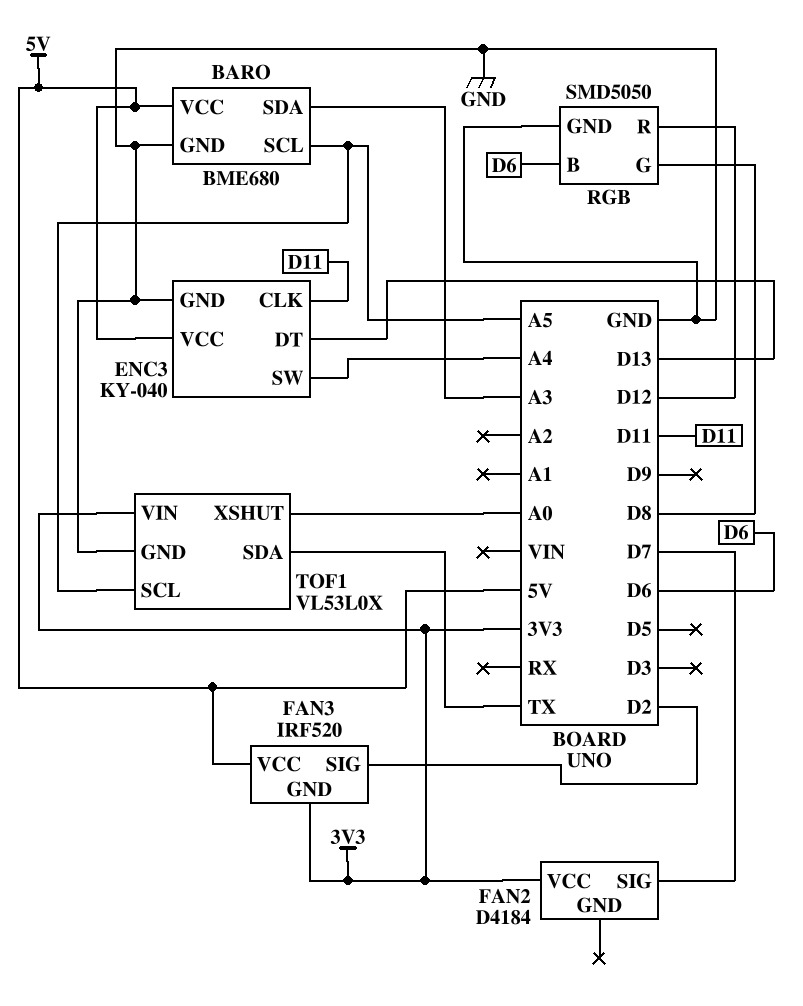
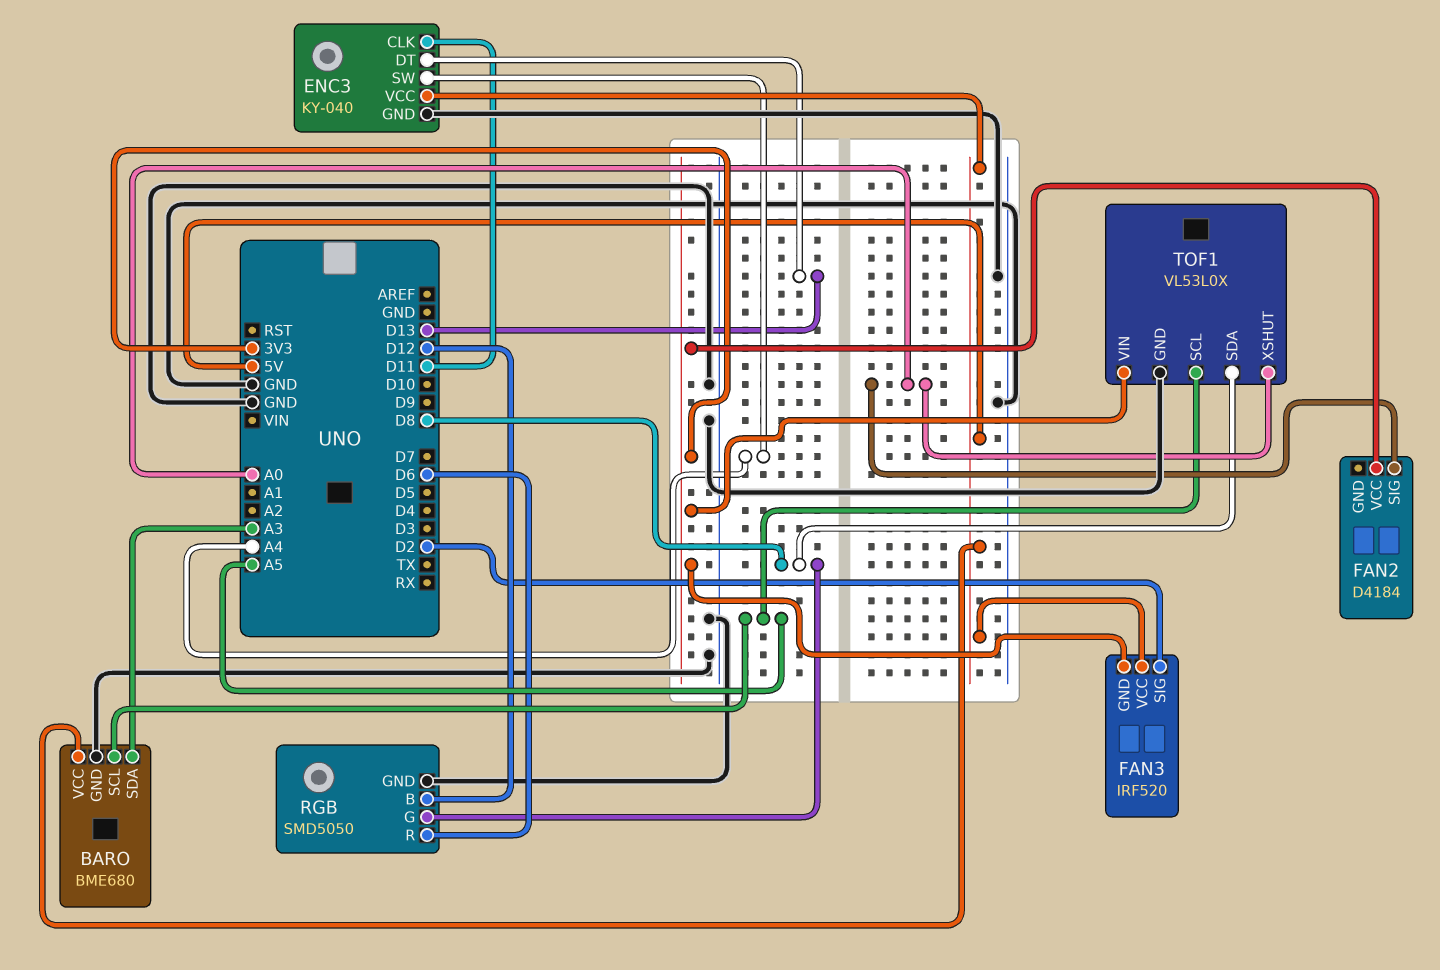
FAN2 pin SIG: D7 -> A0
RGB pin B: D6 -> D12
RGB pin R: D12 -> D6
TOF1 pin SDA: TX -> D8

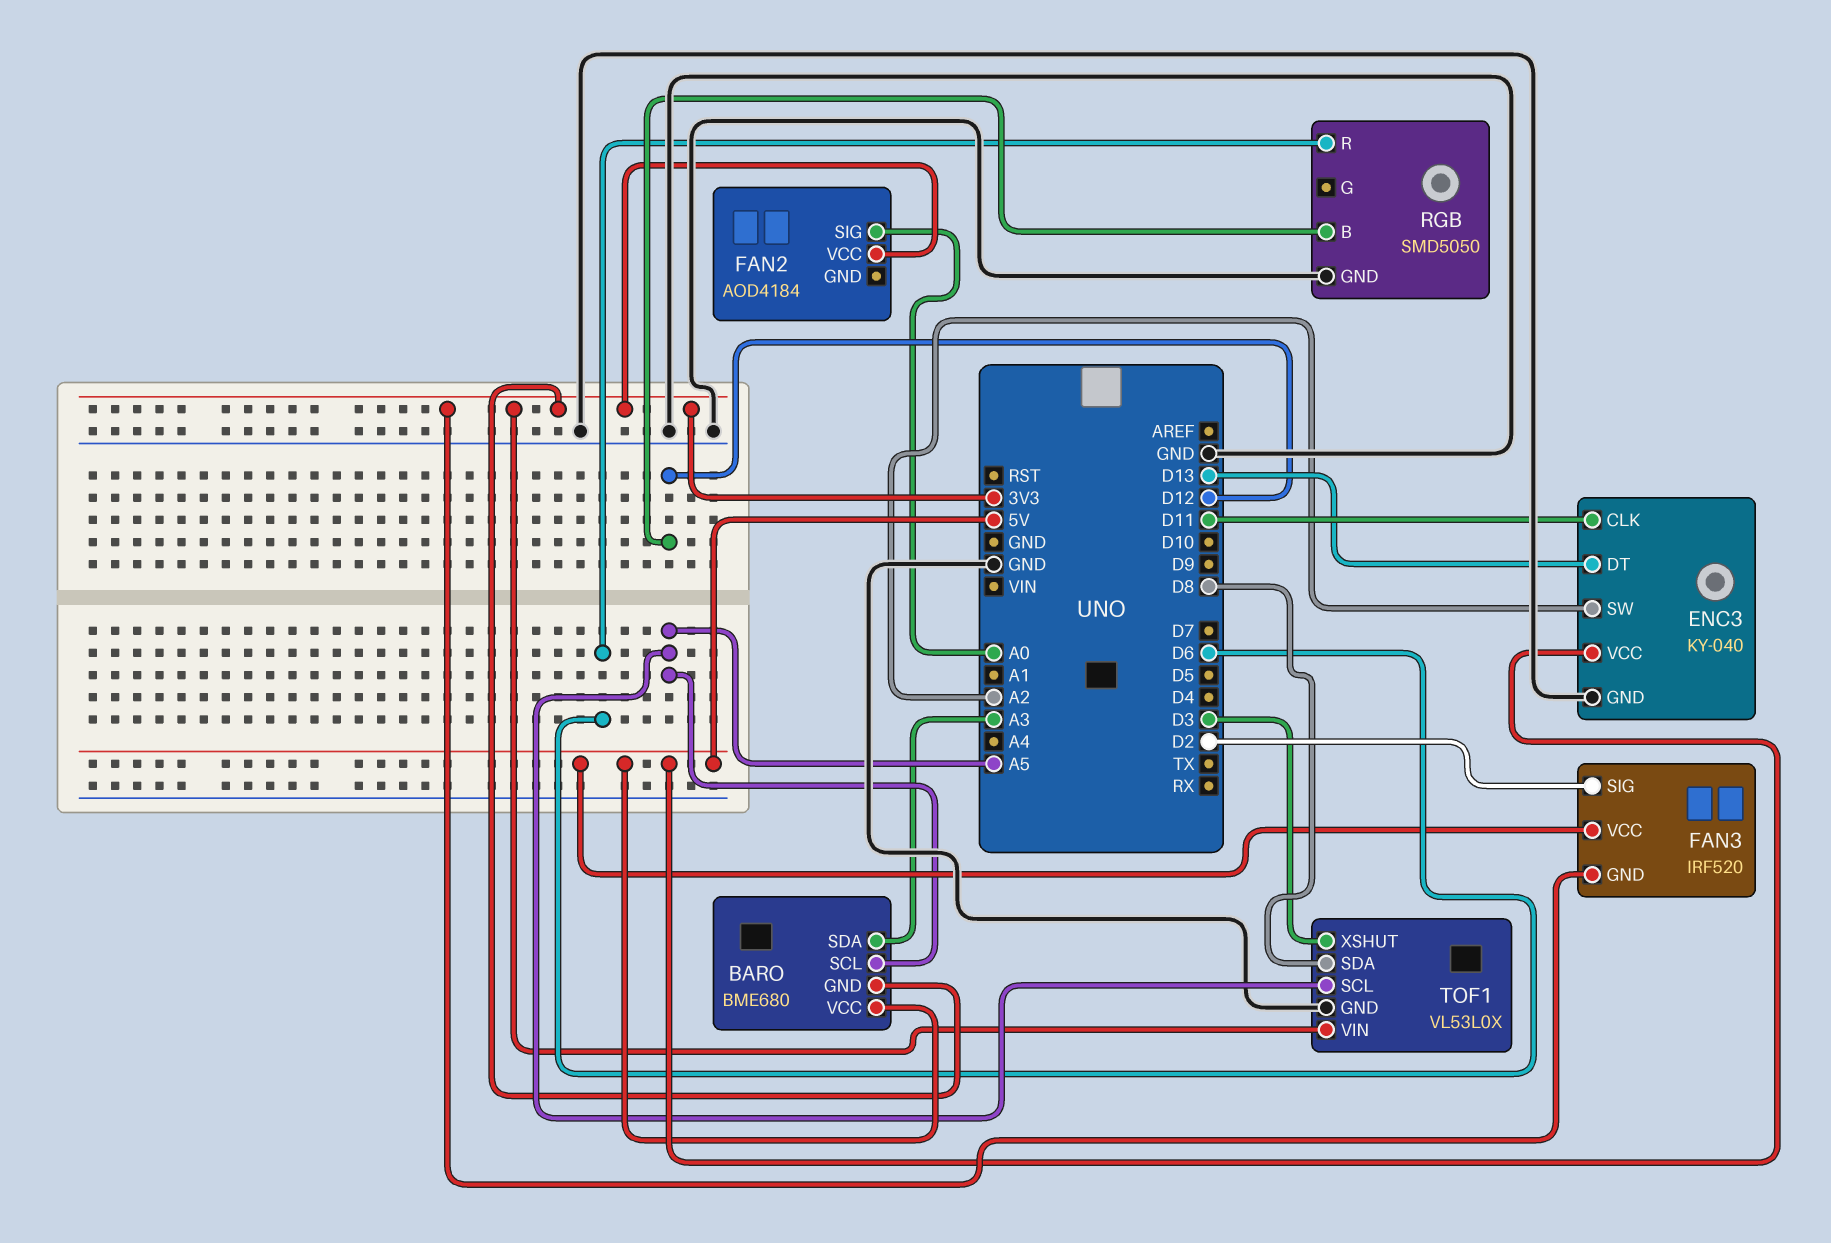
BARO pin GND: GND -> 3V3
ENC3 pin SW: A4 -> A2
FAN2: D4184 -> AOD4184
RGB pin G: D8 -> none
TOF1 pin XSHUT: A0 -> D3

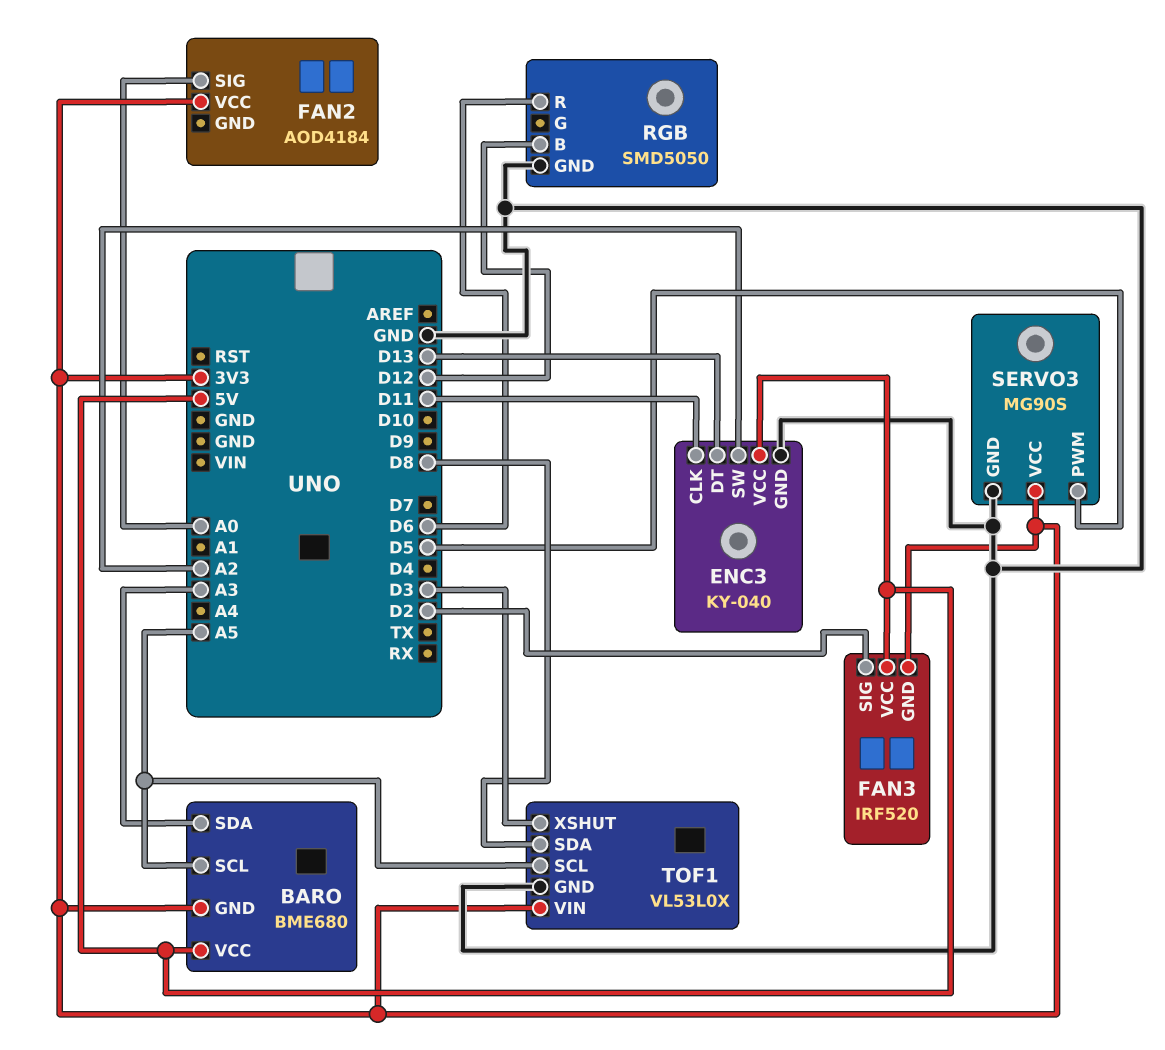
SERVO3: none -> MG90S
SERVO3 pin GND: none -> GND
SERVO3 pin PWM: none -> D5
SERVO3 pin VCC: none -> 3V3

